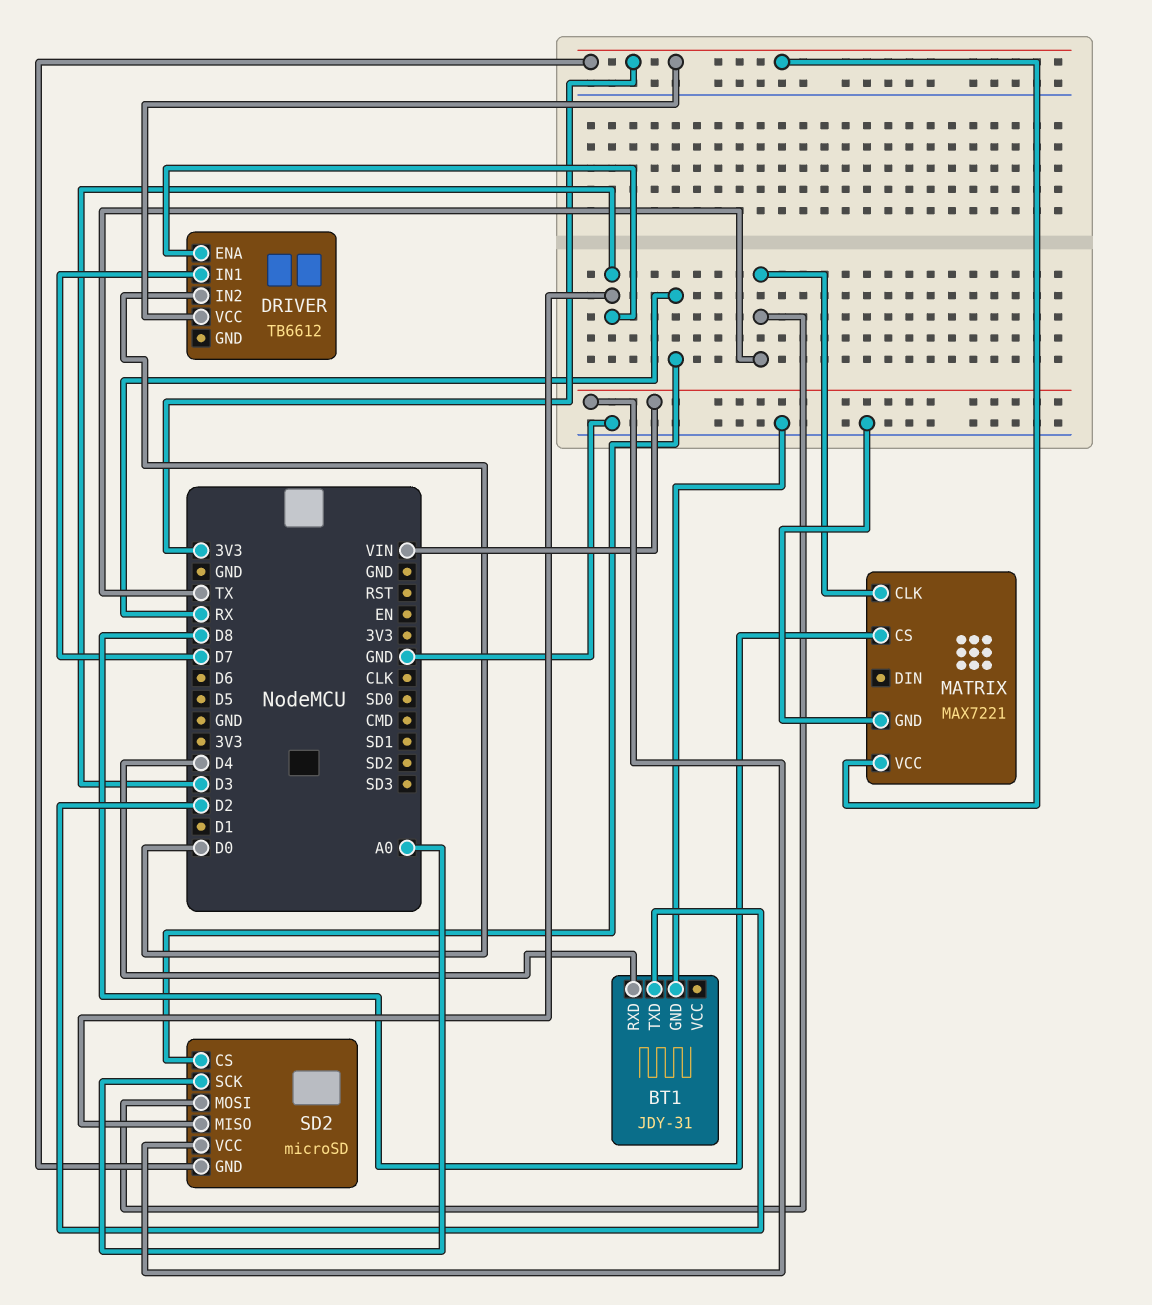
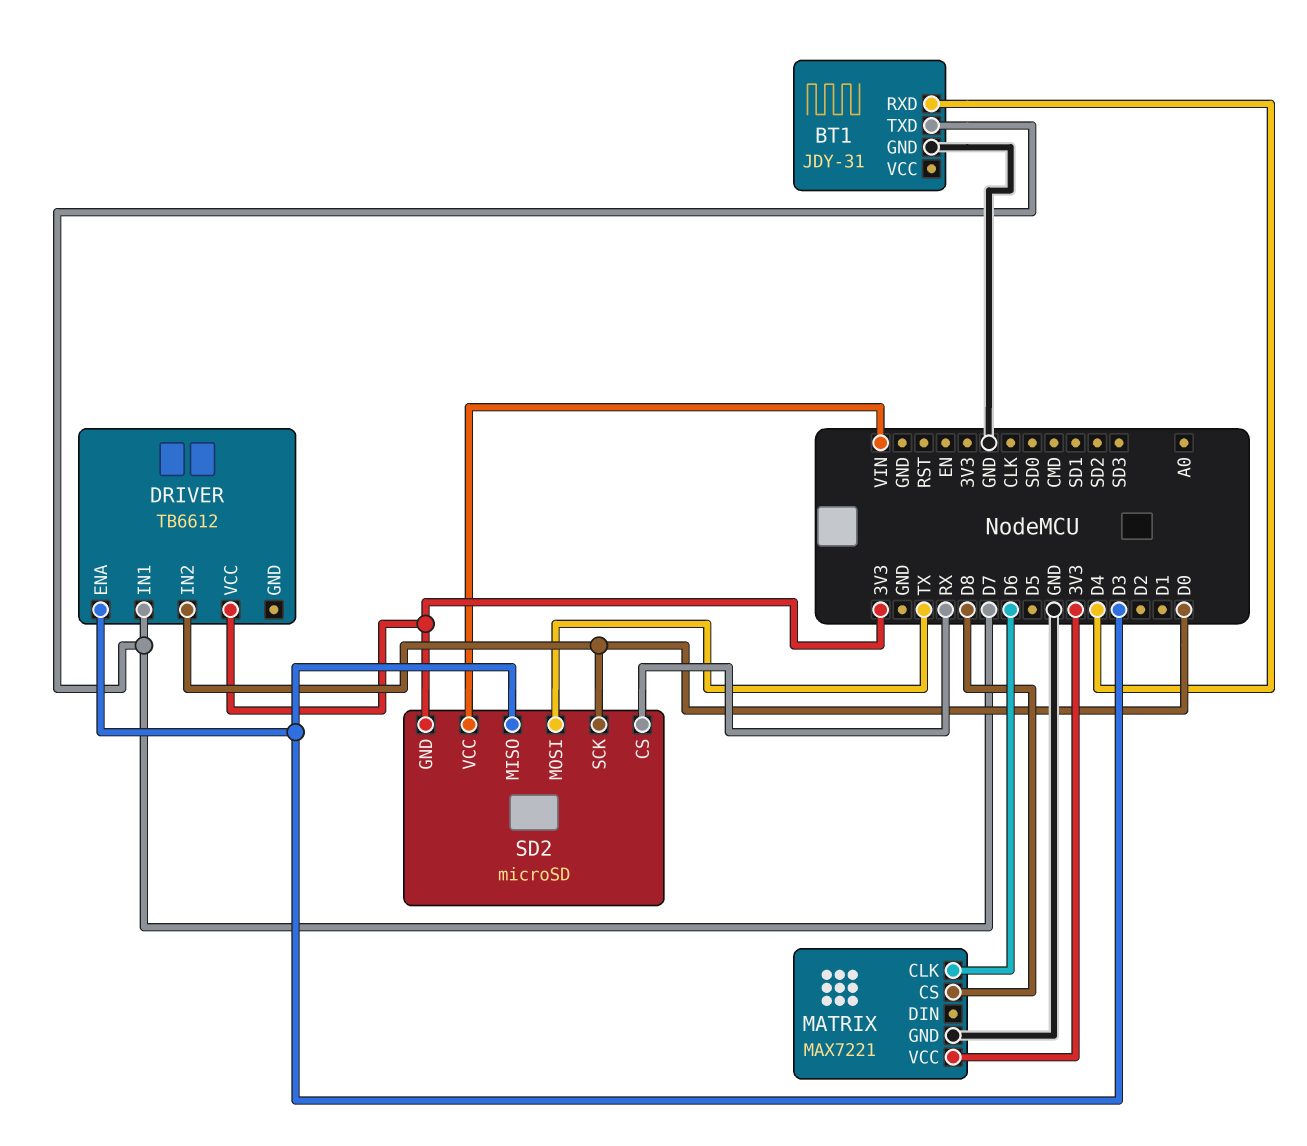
BT1 pin TXD: D2 -> D7
MATRIX pin CLK: TX -> D6
SD2 pin SCK: A0 -> D0

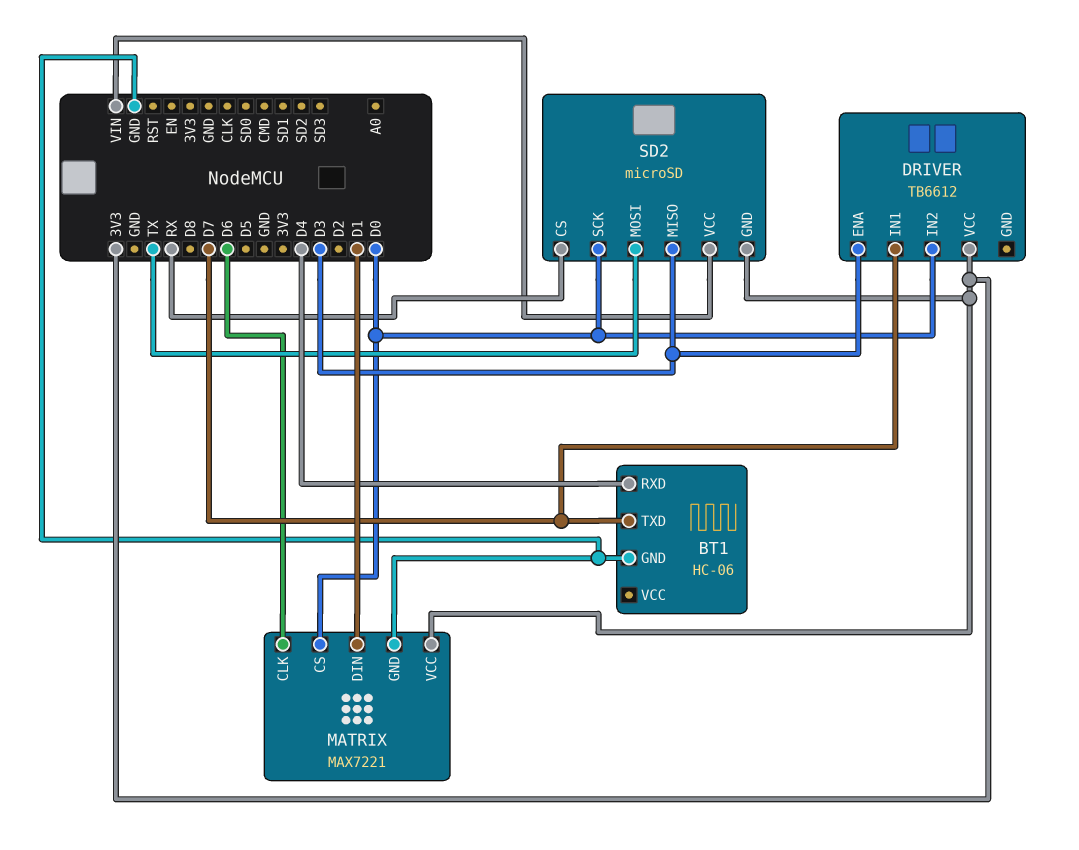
BT1: JDY-31 -> HC-06
MATRIX pin CS: D8 -> D0
MATRIX pin DIN: none -> D1

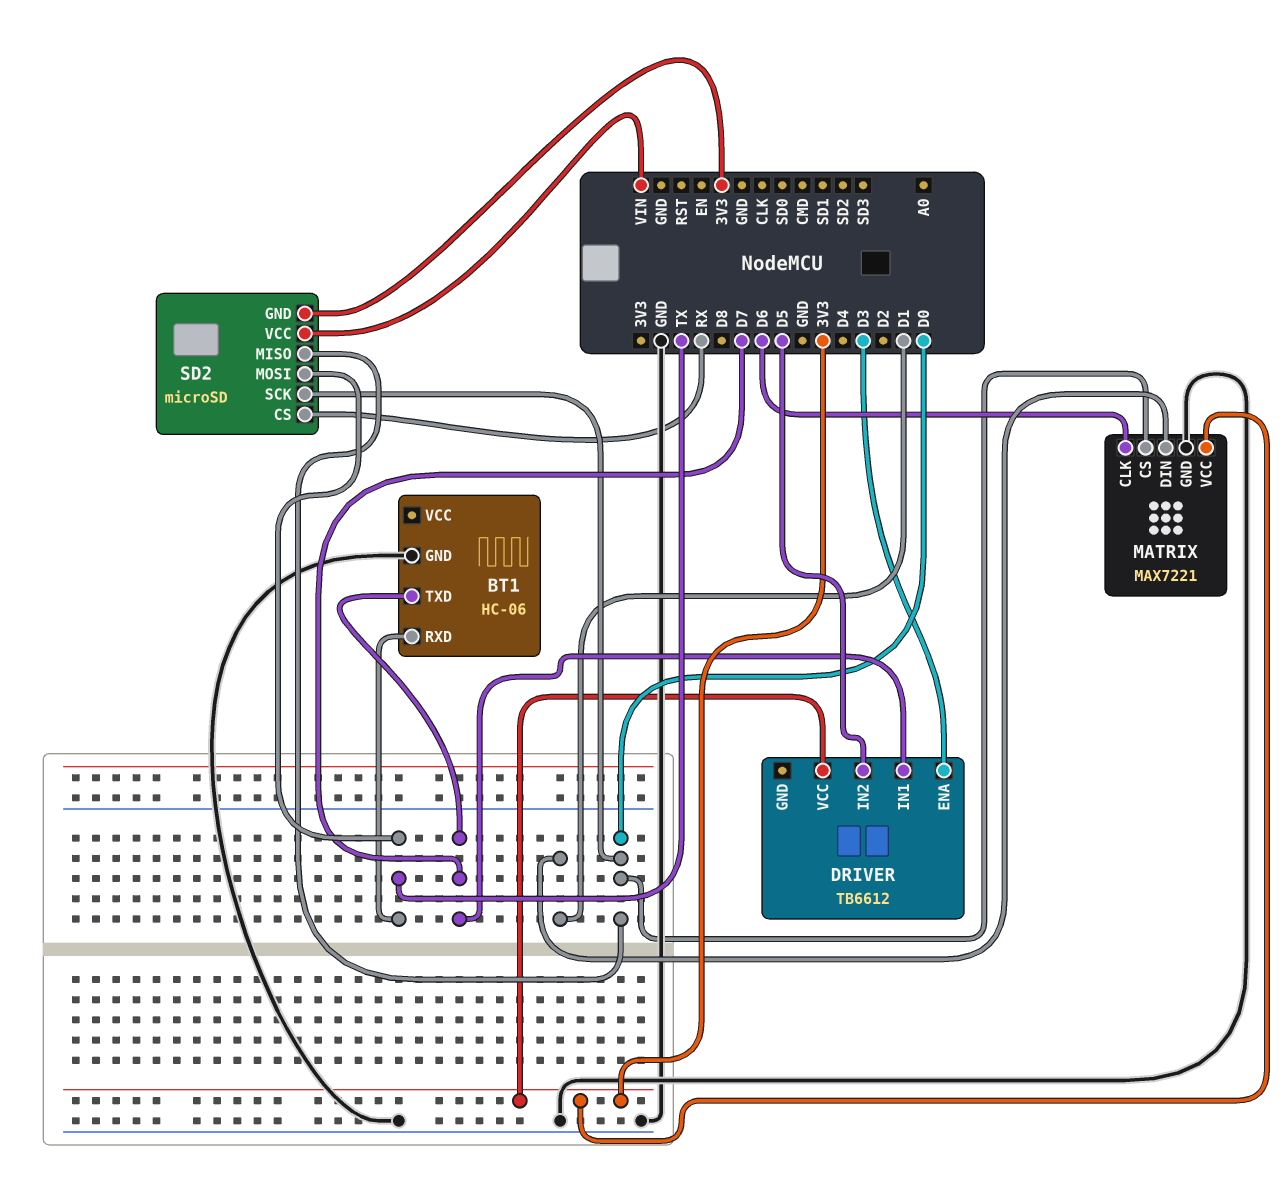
BT1 pin RXD: D4 -> TX
DRIVER pin IN2: D0 -> D5
SD2 pin MISO: D3 -> D0

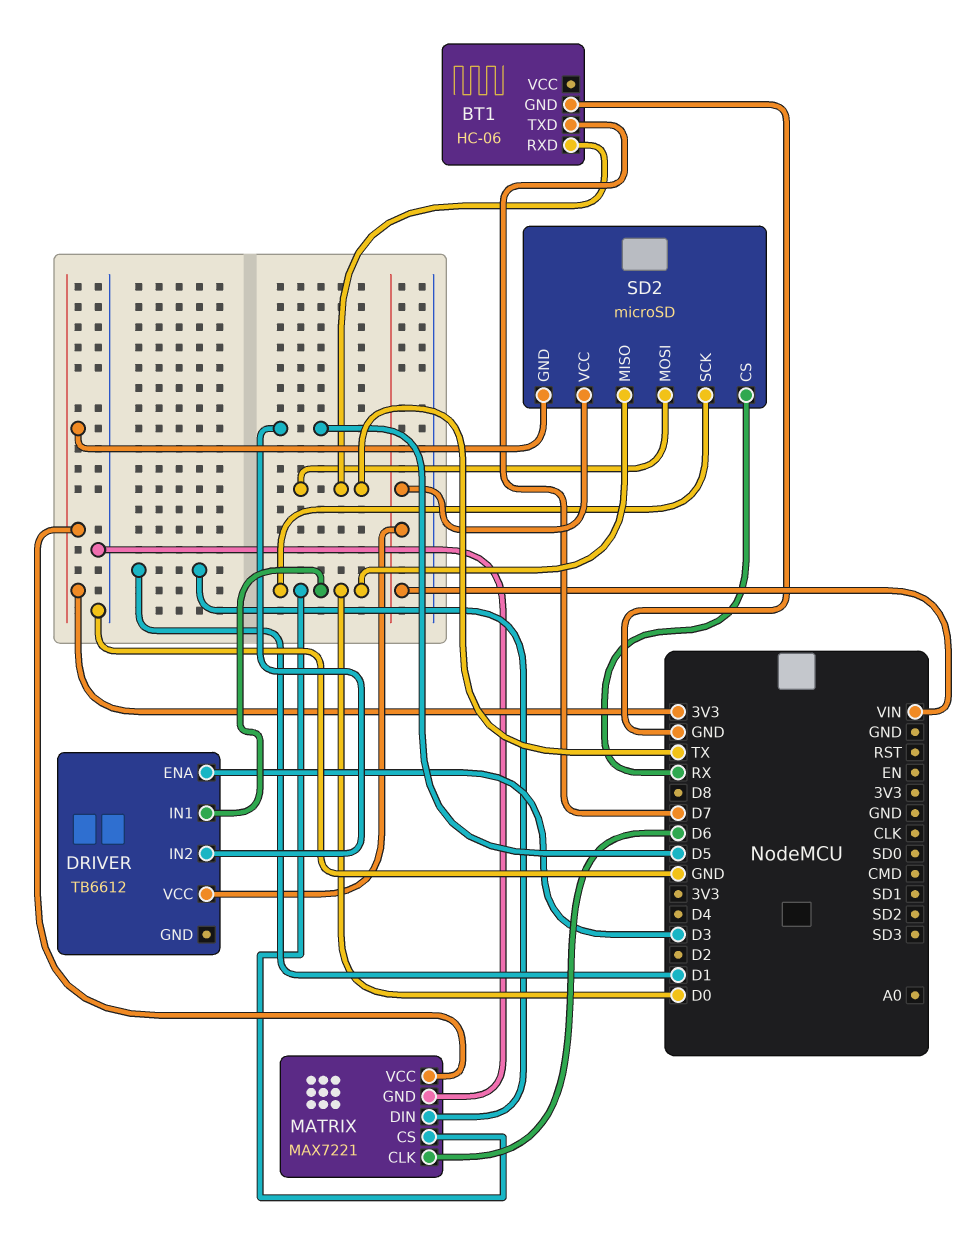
DRIVER pin IN1: D7 -> D0
DRIVER pin VCC: 3V3 -> VIN

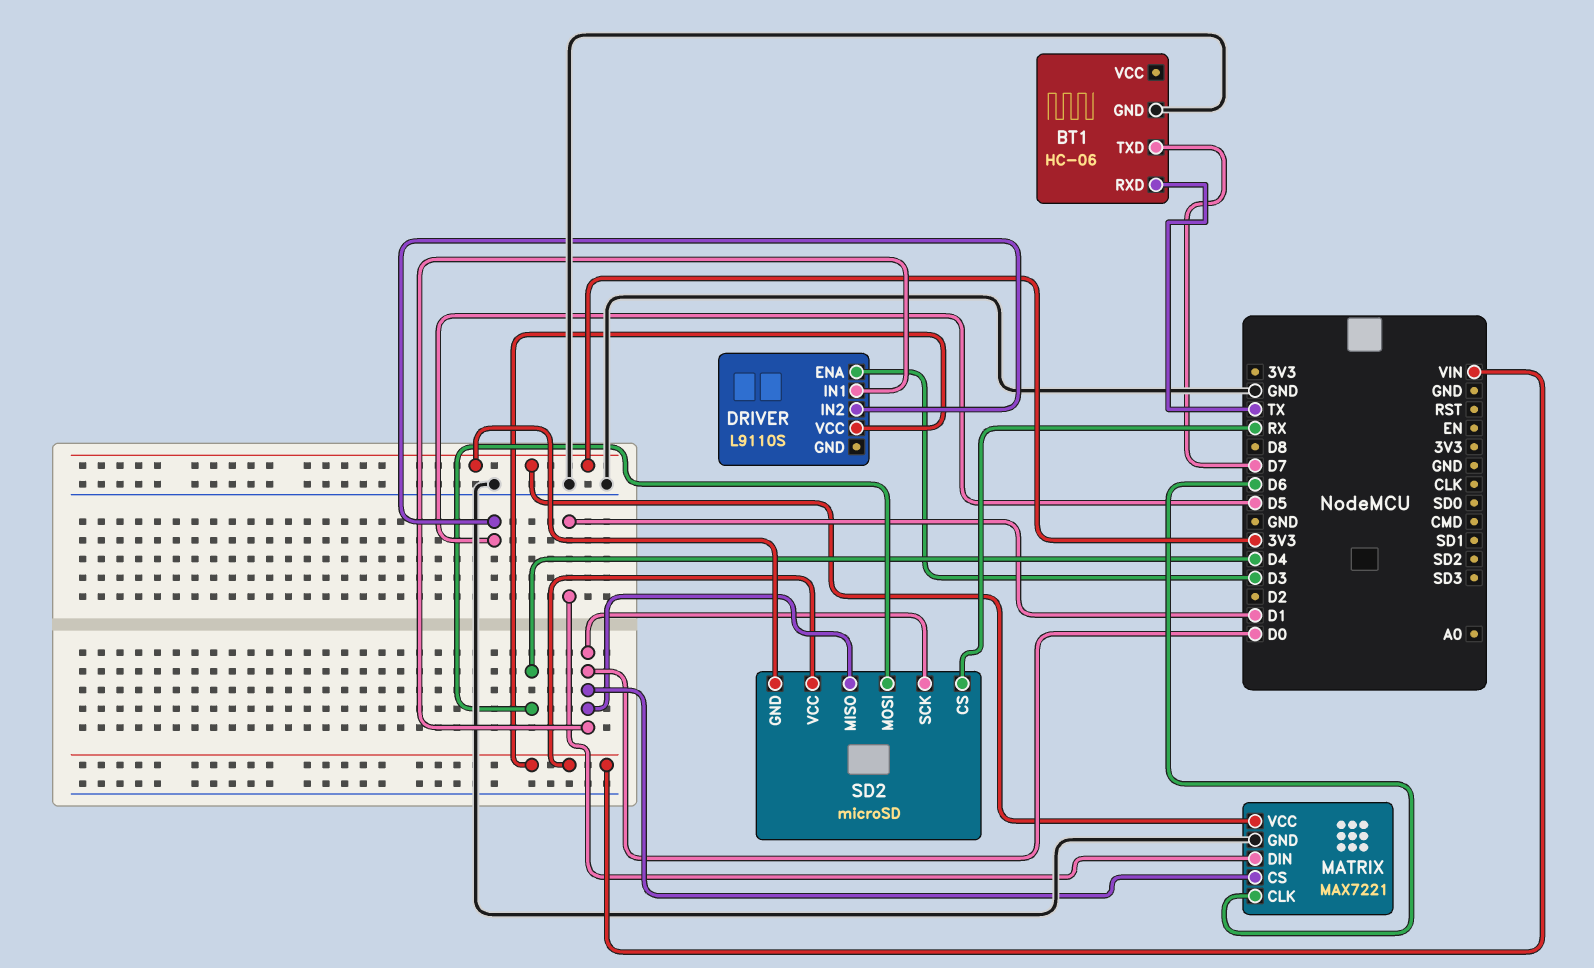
DRIVER: TB6612 -> L9110S
SD2 pin MOSI: TX -> D4

